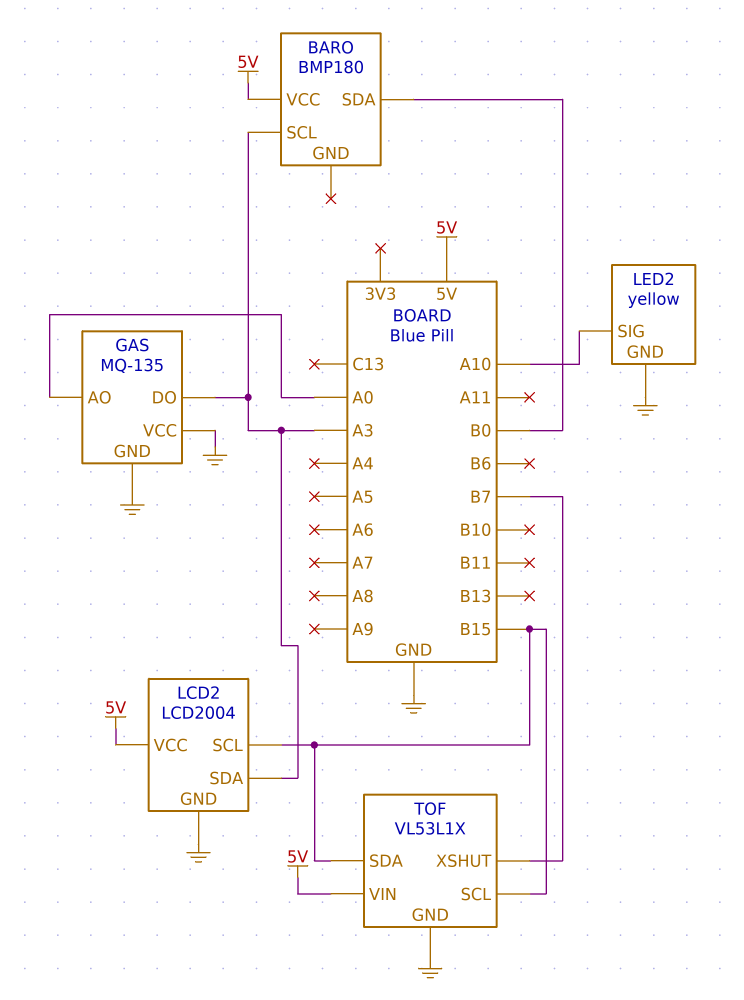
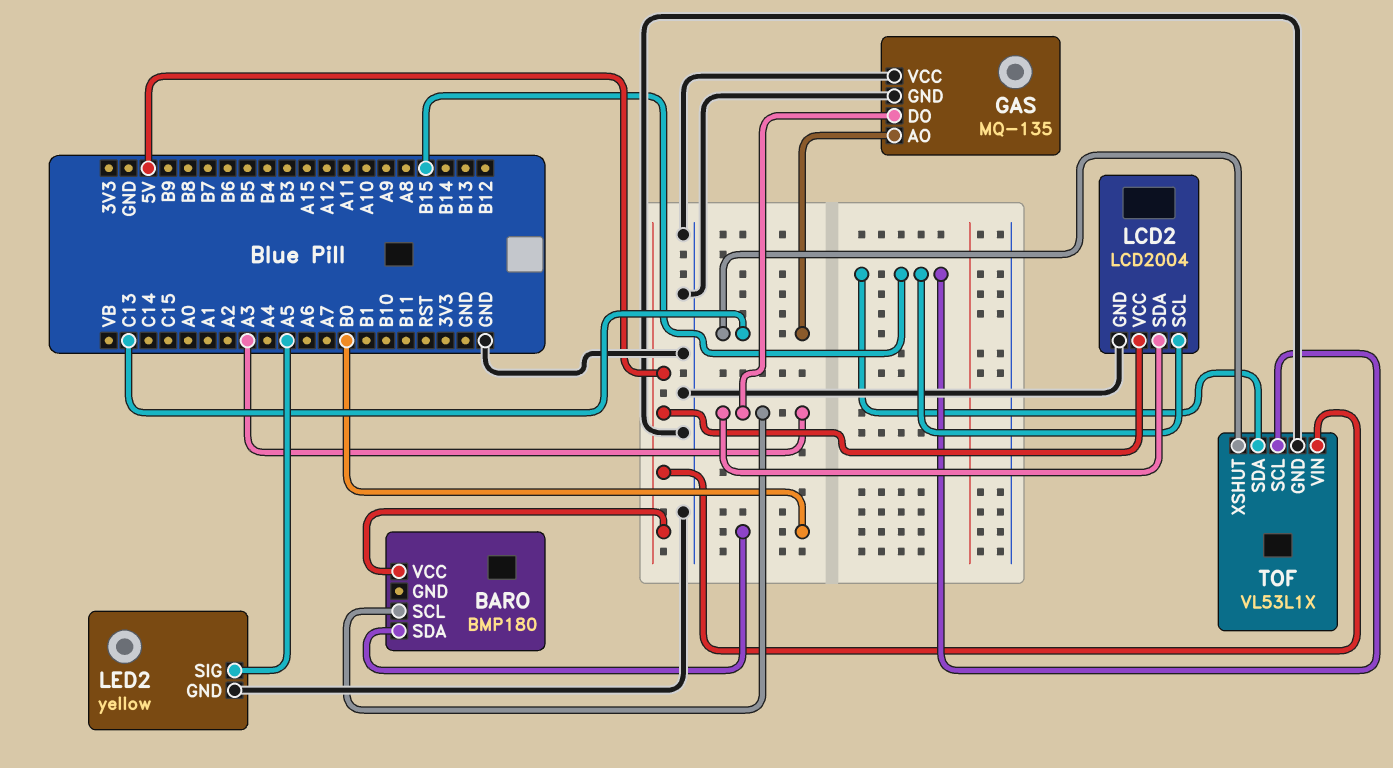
GAS pin AO: A0 -> C13
LED2 pin SIG: A10 -> A5
TOF pin XSHUT: B7 -> C13

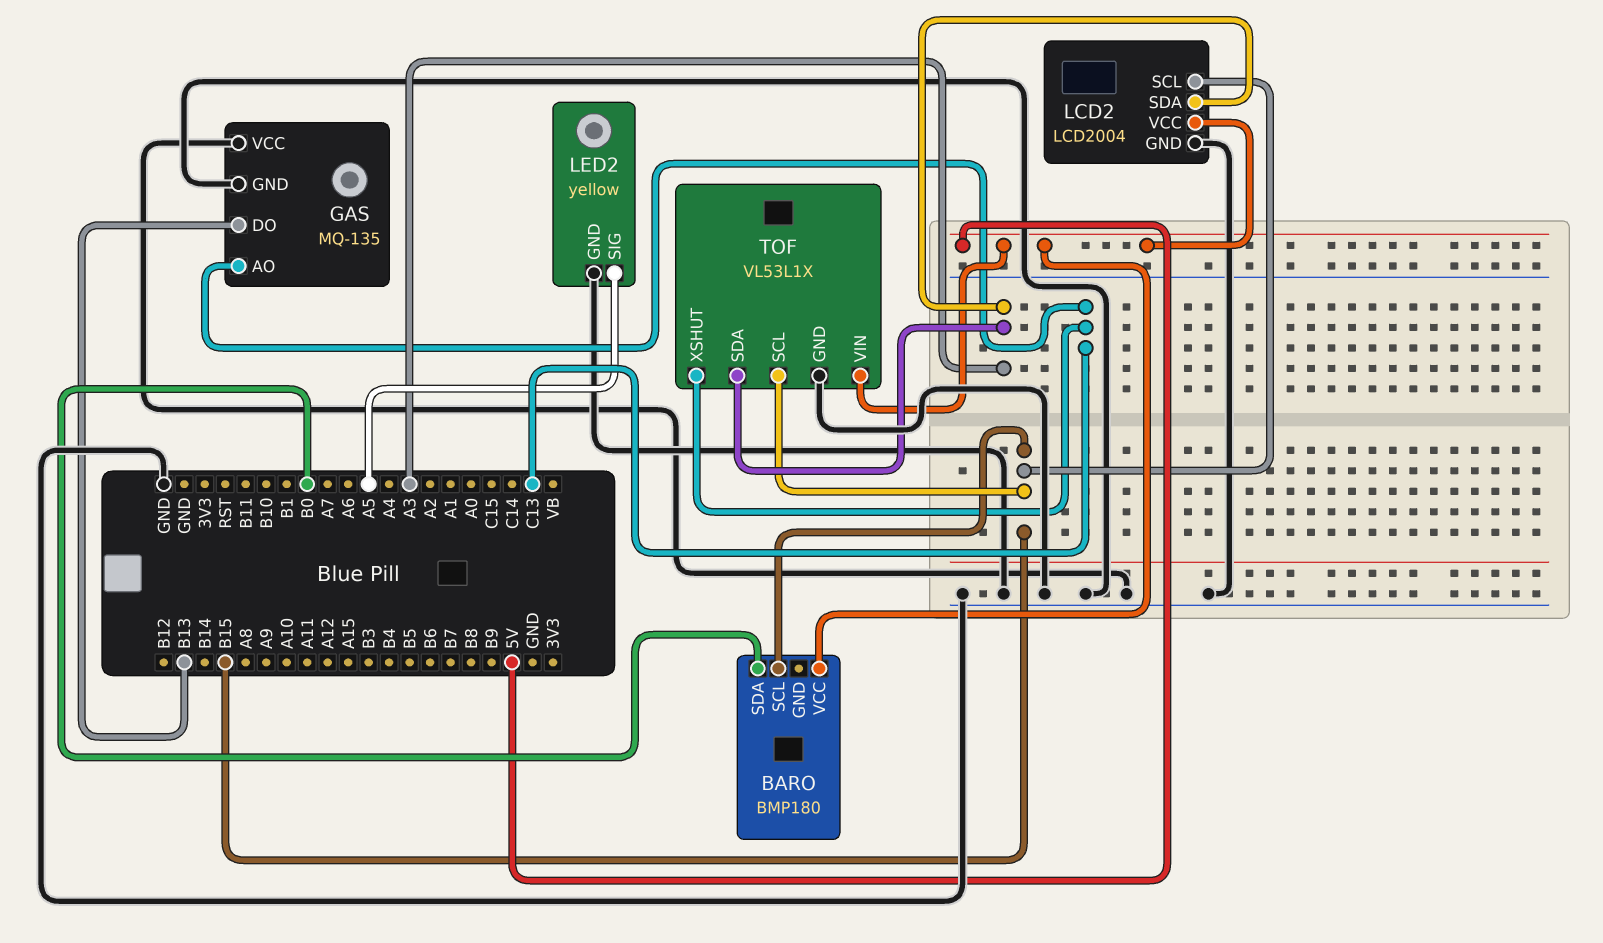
BARO pin SCL: A3 -> B15
GAS pin DO: A3 -> B13
TOF pin SDA: B15 -> A3

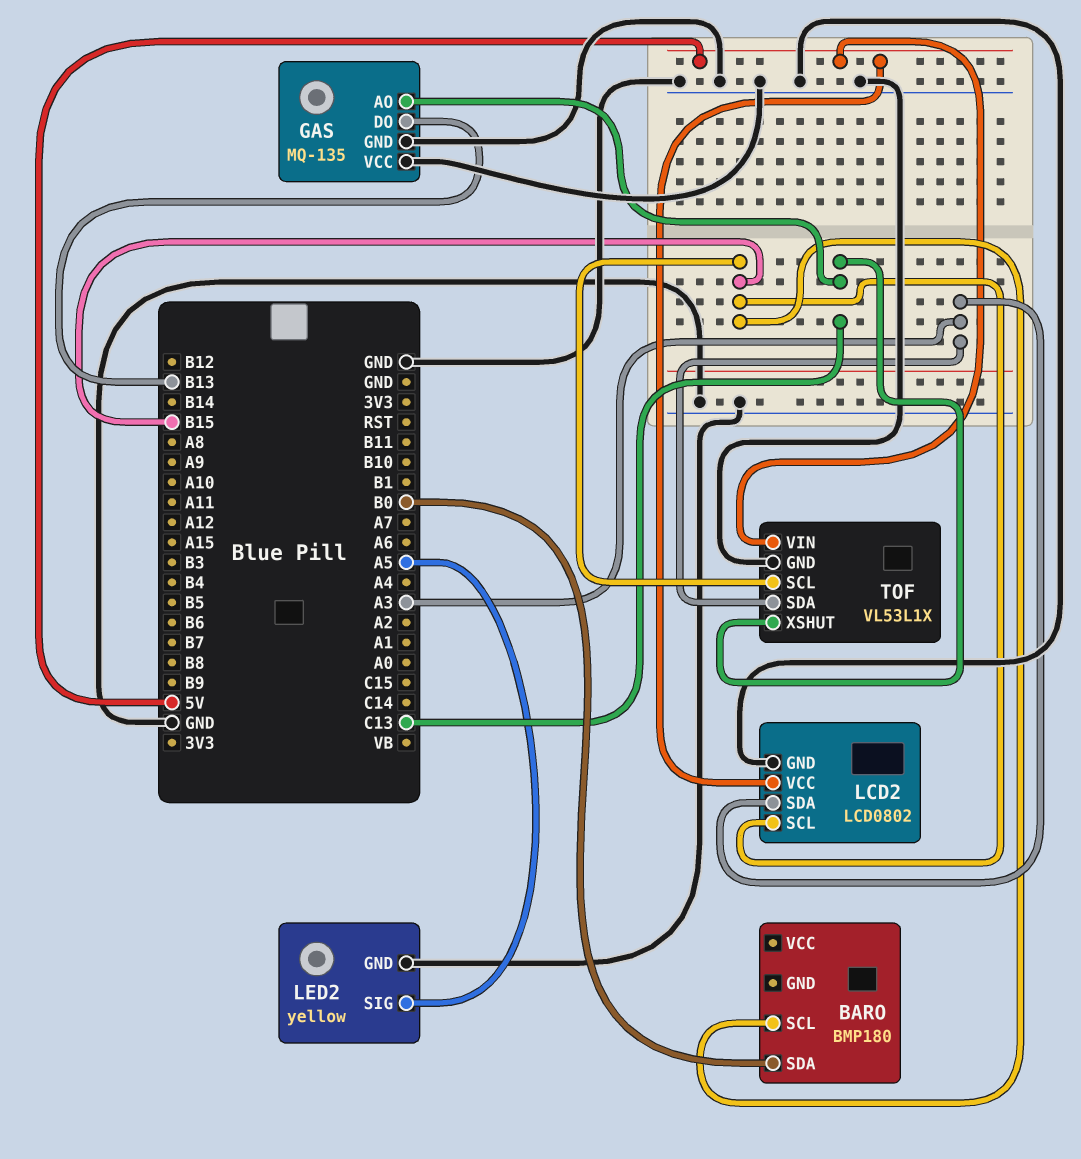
BARO pin VCC: 5V -> none
LCD2: LCD2004 -> LCD0802

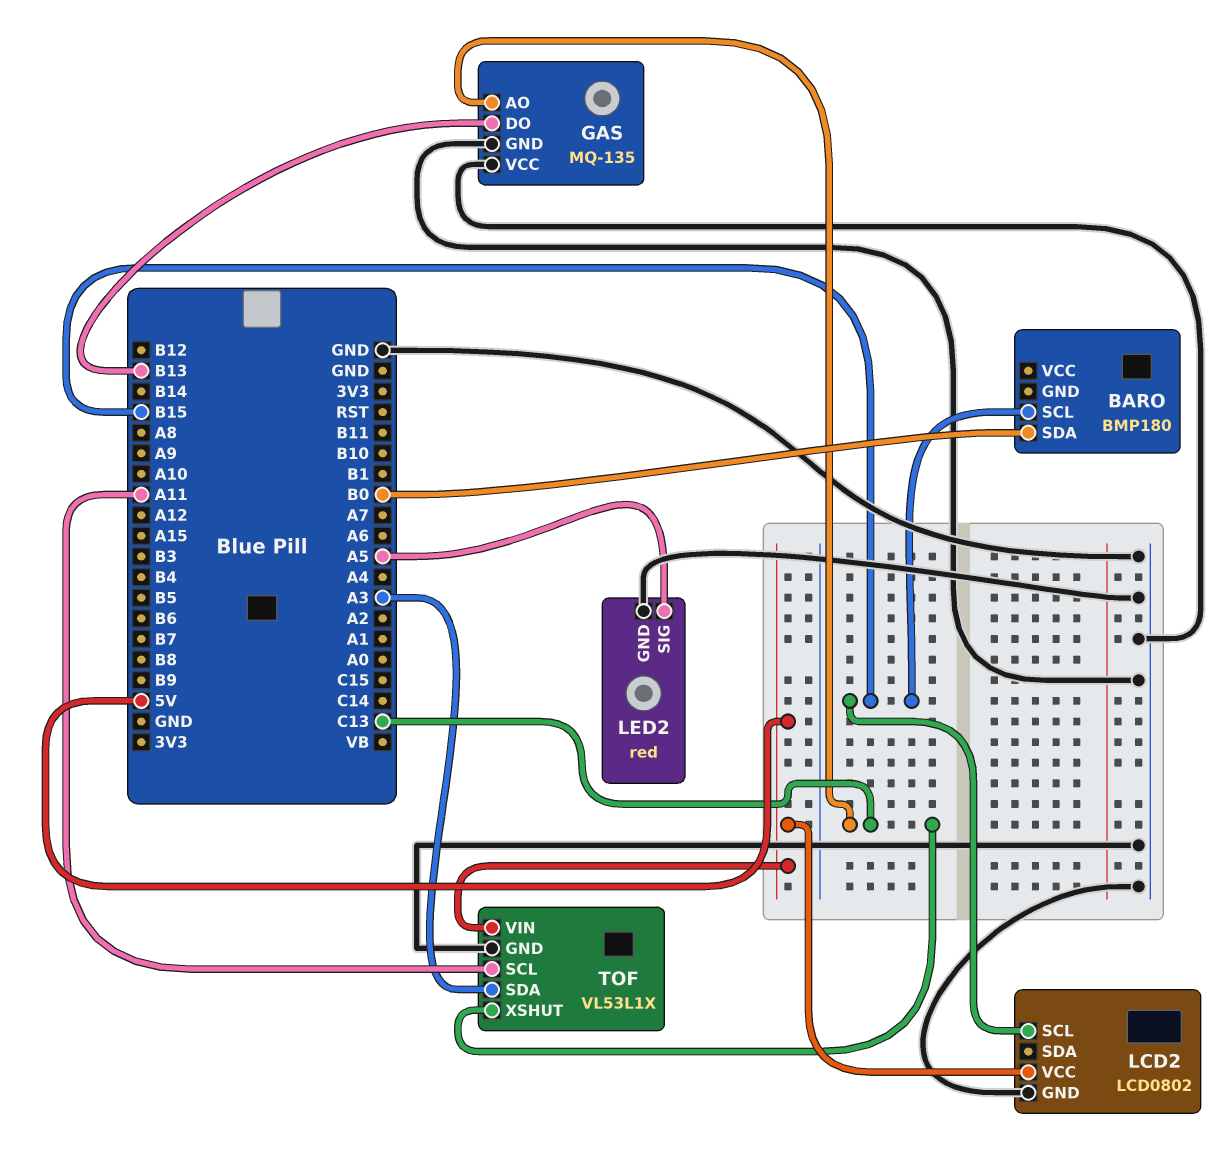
LCD2 pin SDA: A3 -> none
LED2: yellow -> red
TOF pin SCL: B15 -> A11

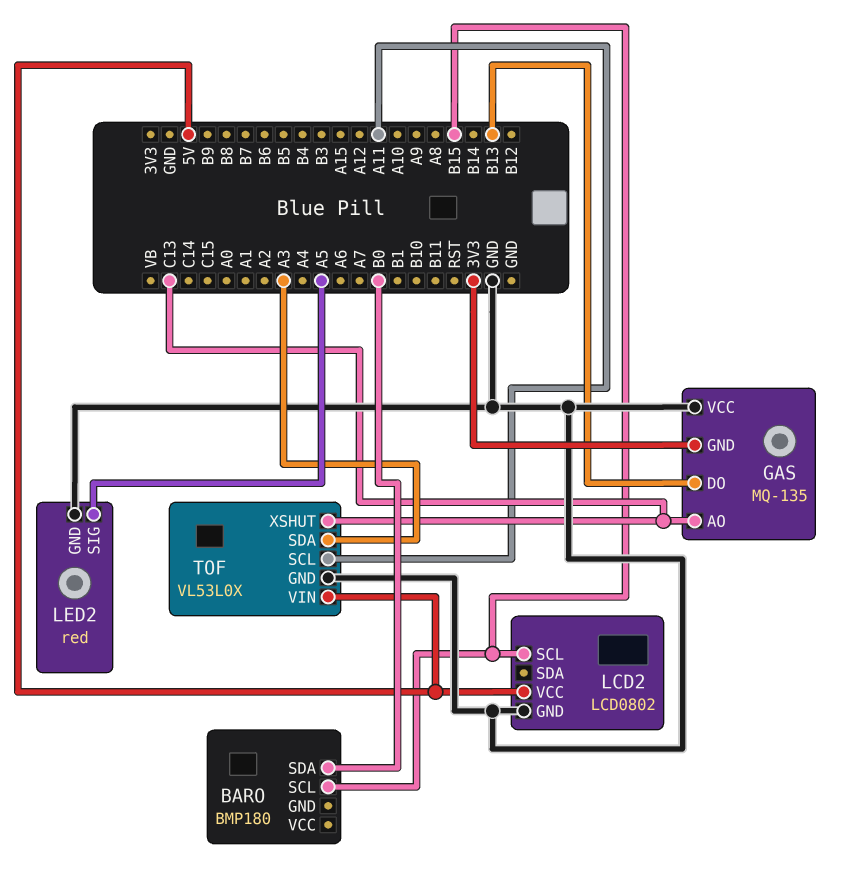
GAS pin GND: GND -> 3V3
TOF: VL53L1X -> VL53L0X

